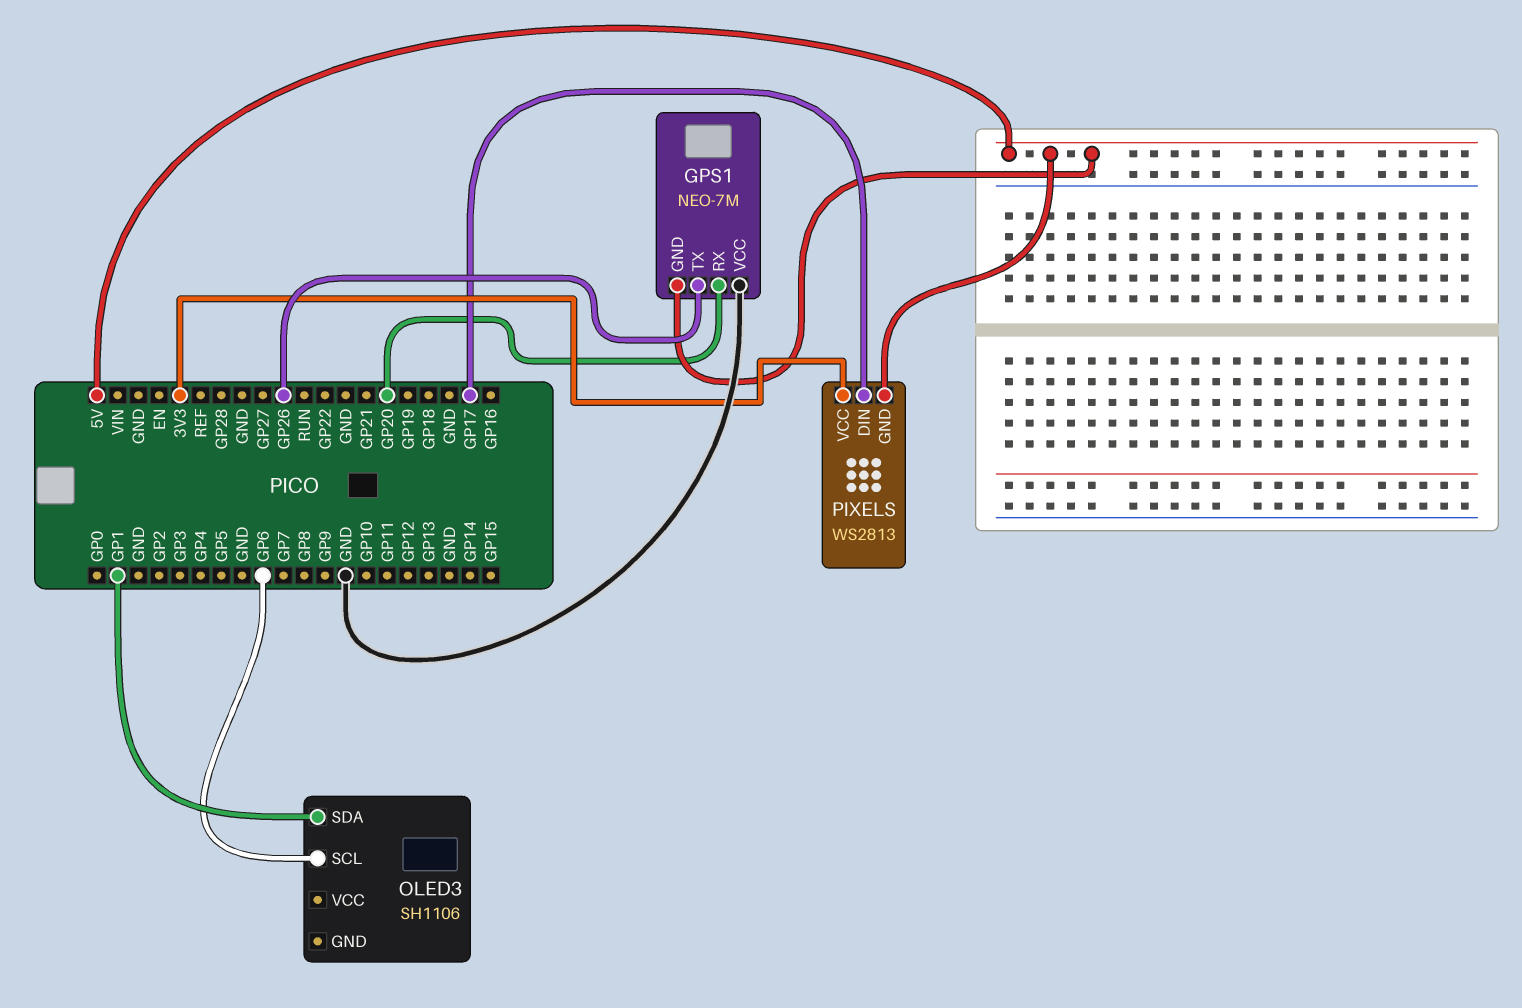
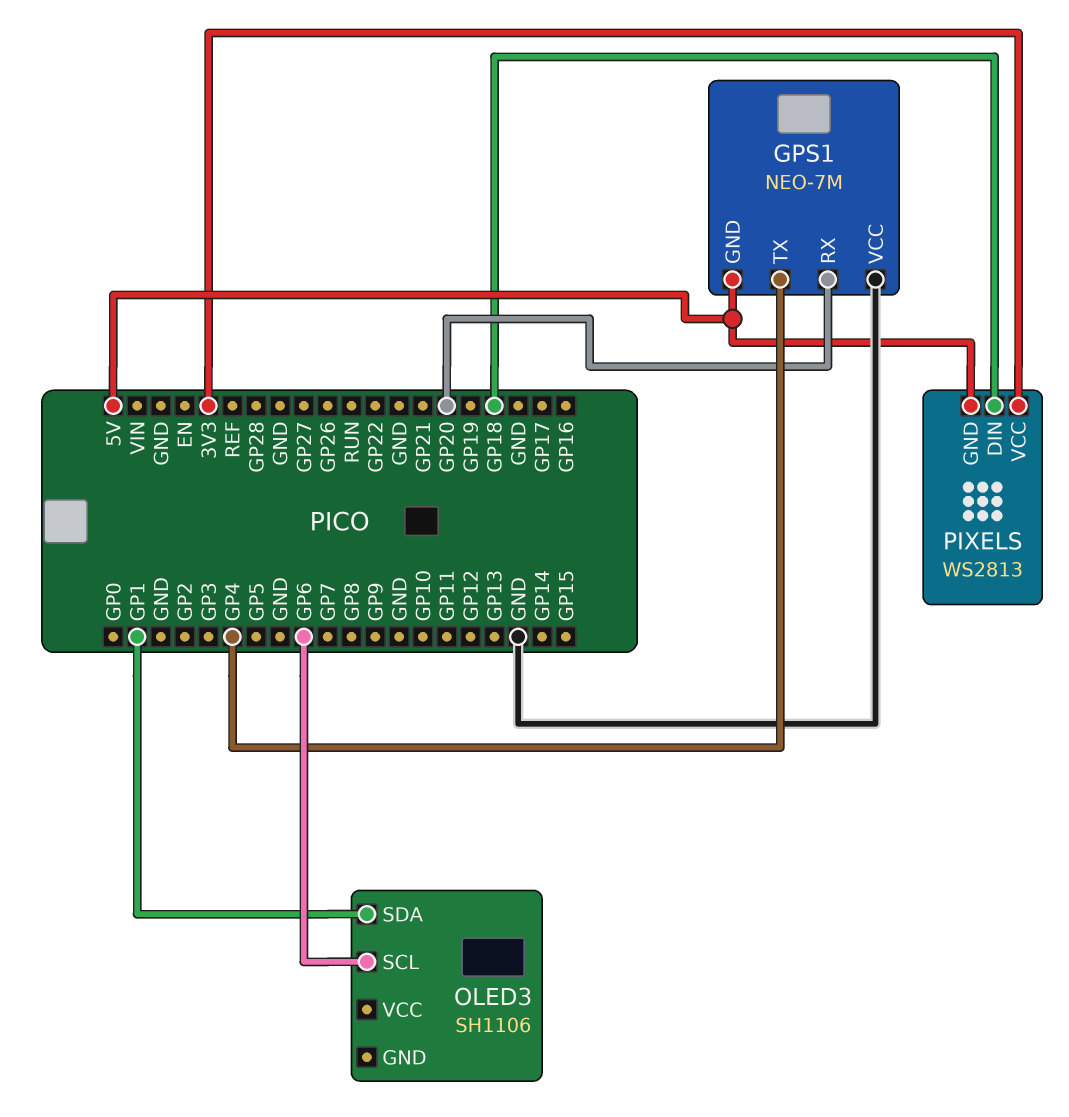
GPS1 pin TX: GP26 -> GP4
PIXELS pin DIN: GP17 -> GP18

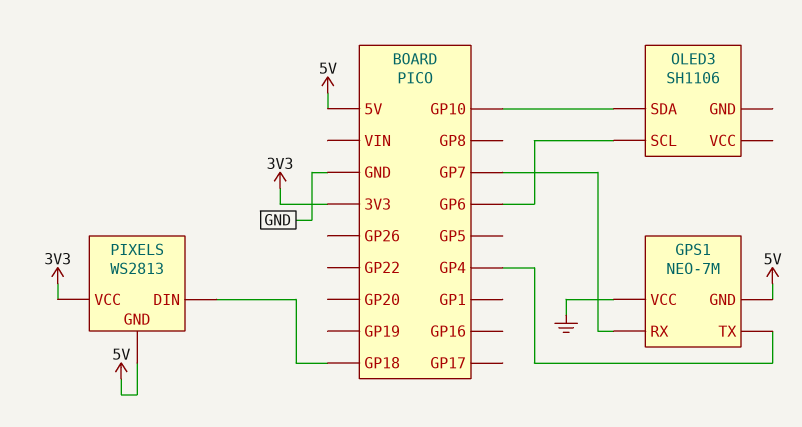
GPS1 pin RX: GP20 -> GP7
OLED3 pin SDA: GP1 -> GP10

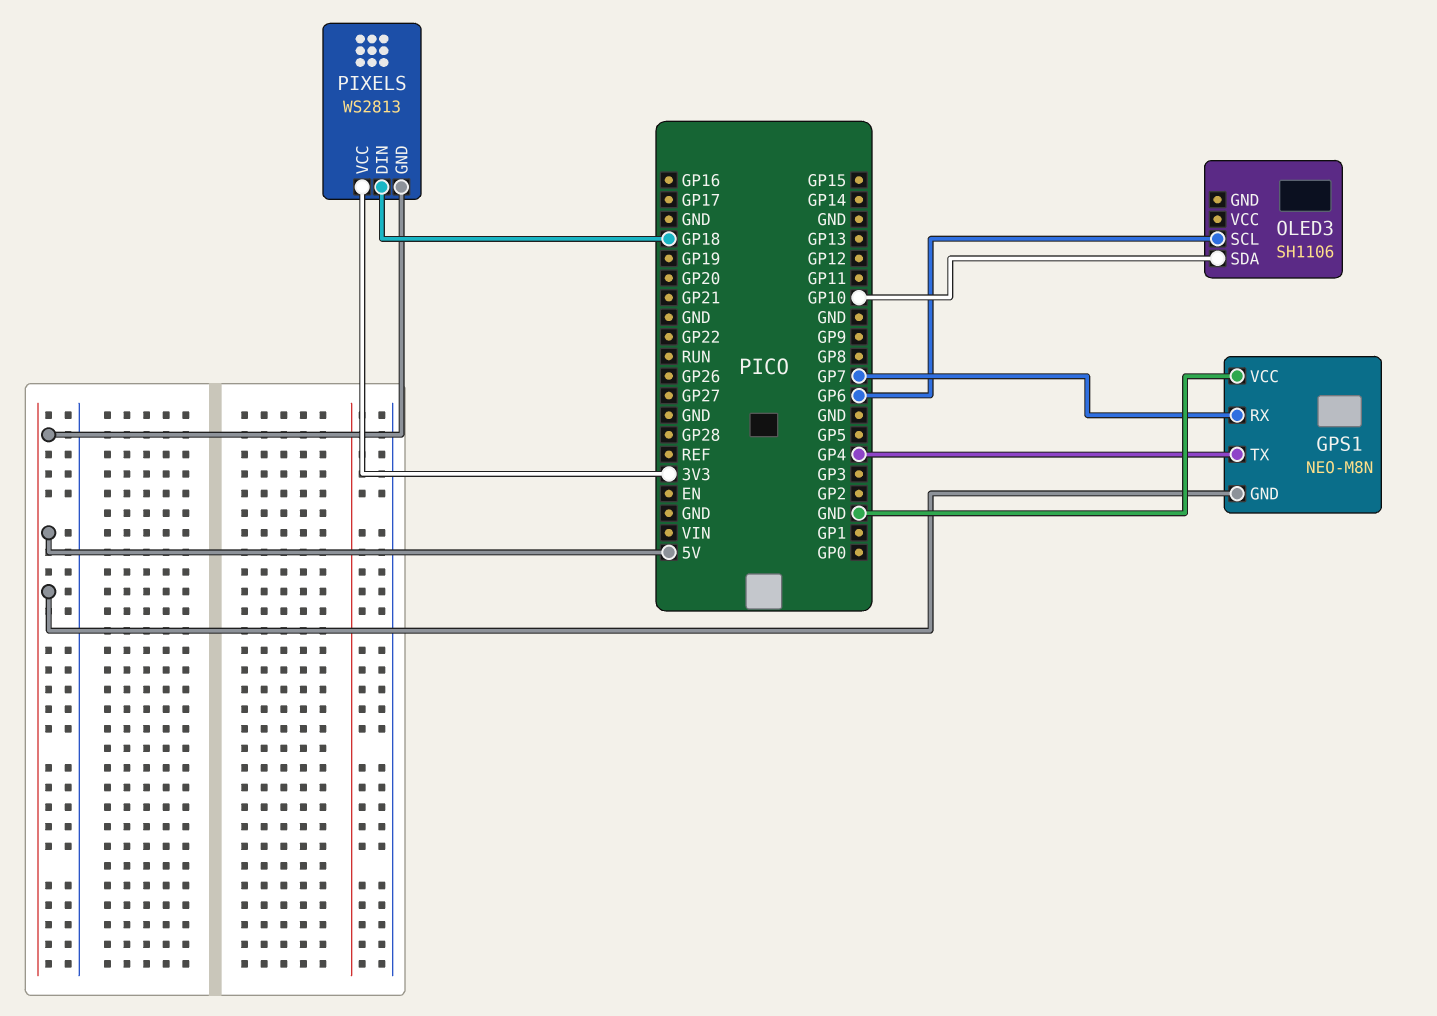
GPS1: NEO-7M -> NEO-M8N

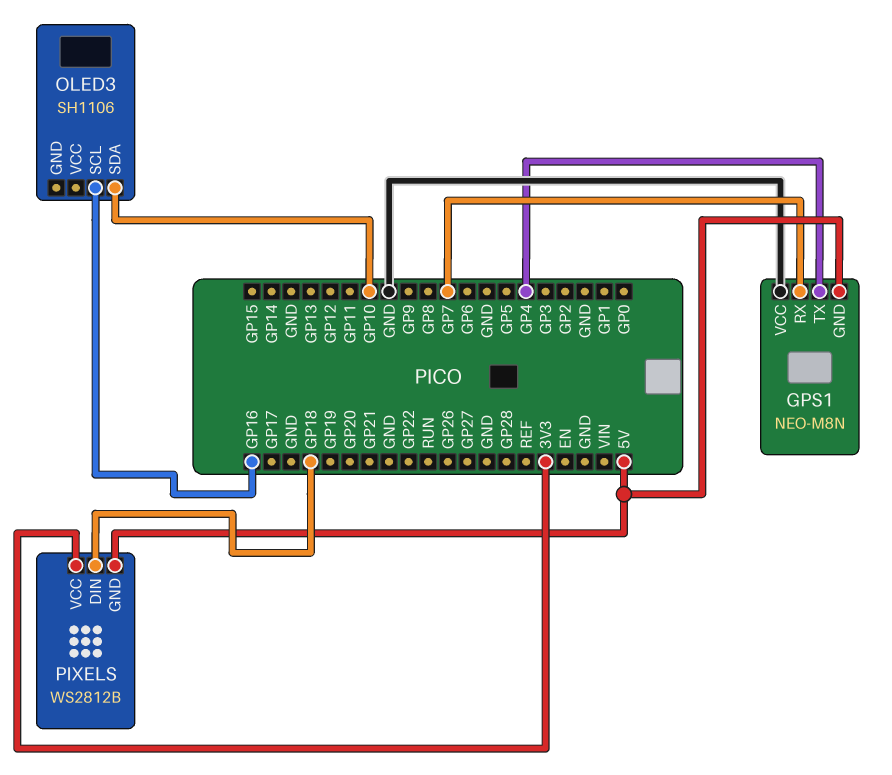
OLED3 pin SCL: GP6 -> GP16
PIXELS: WS2813 -> WS2812B

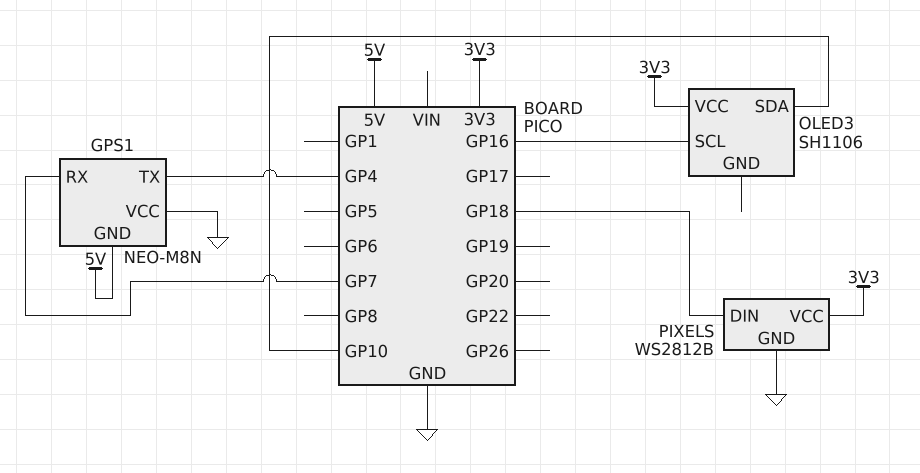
OLED3 pin VCC: none -> 3V3
PIXELS pin GND: 5V -> GND

